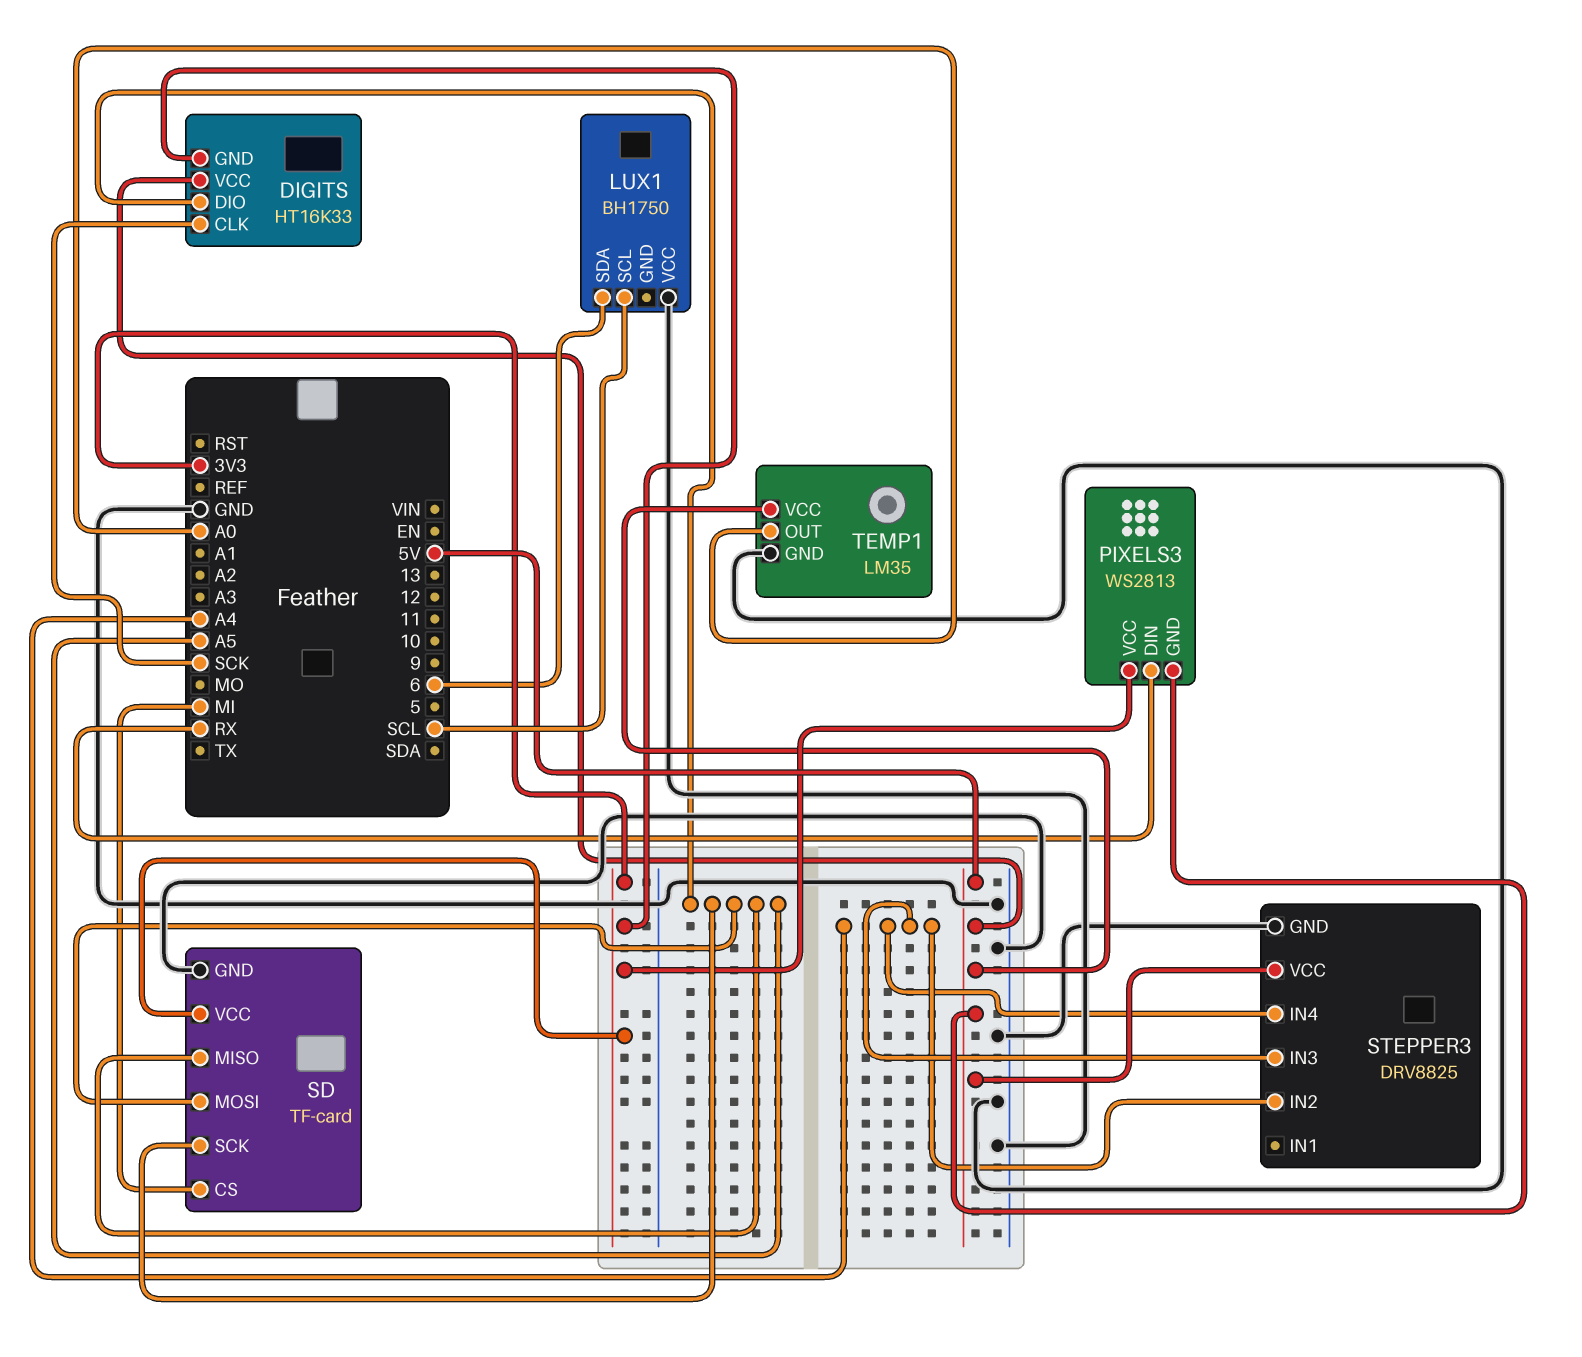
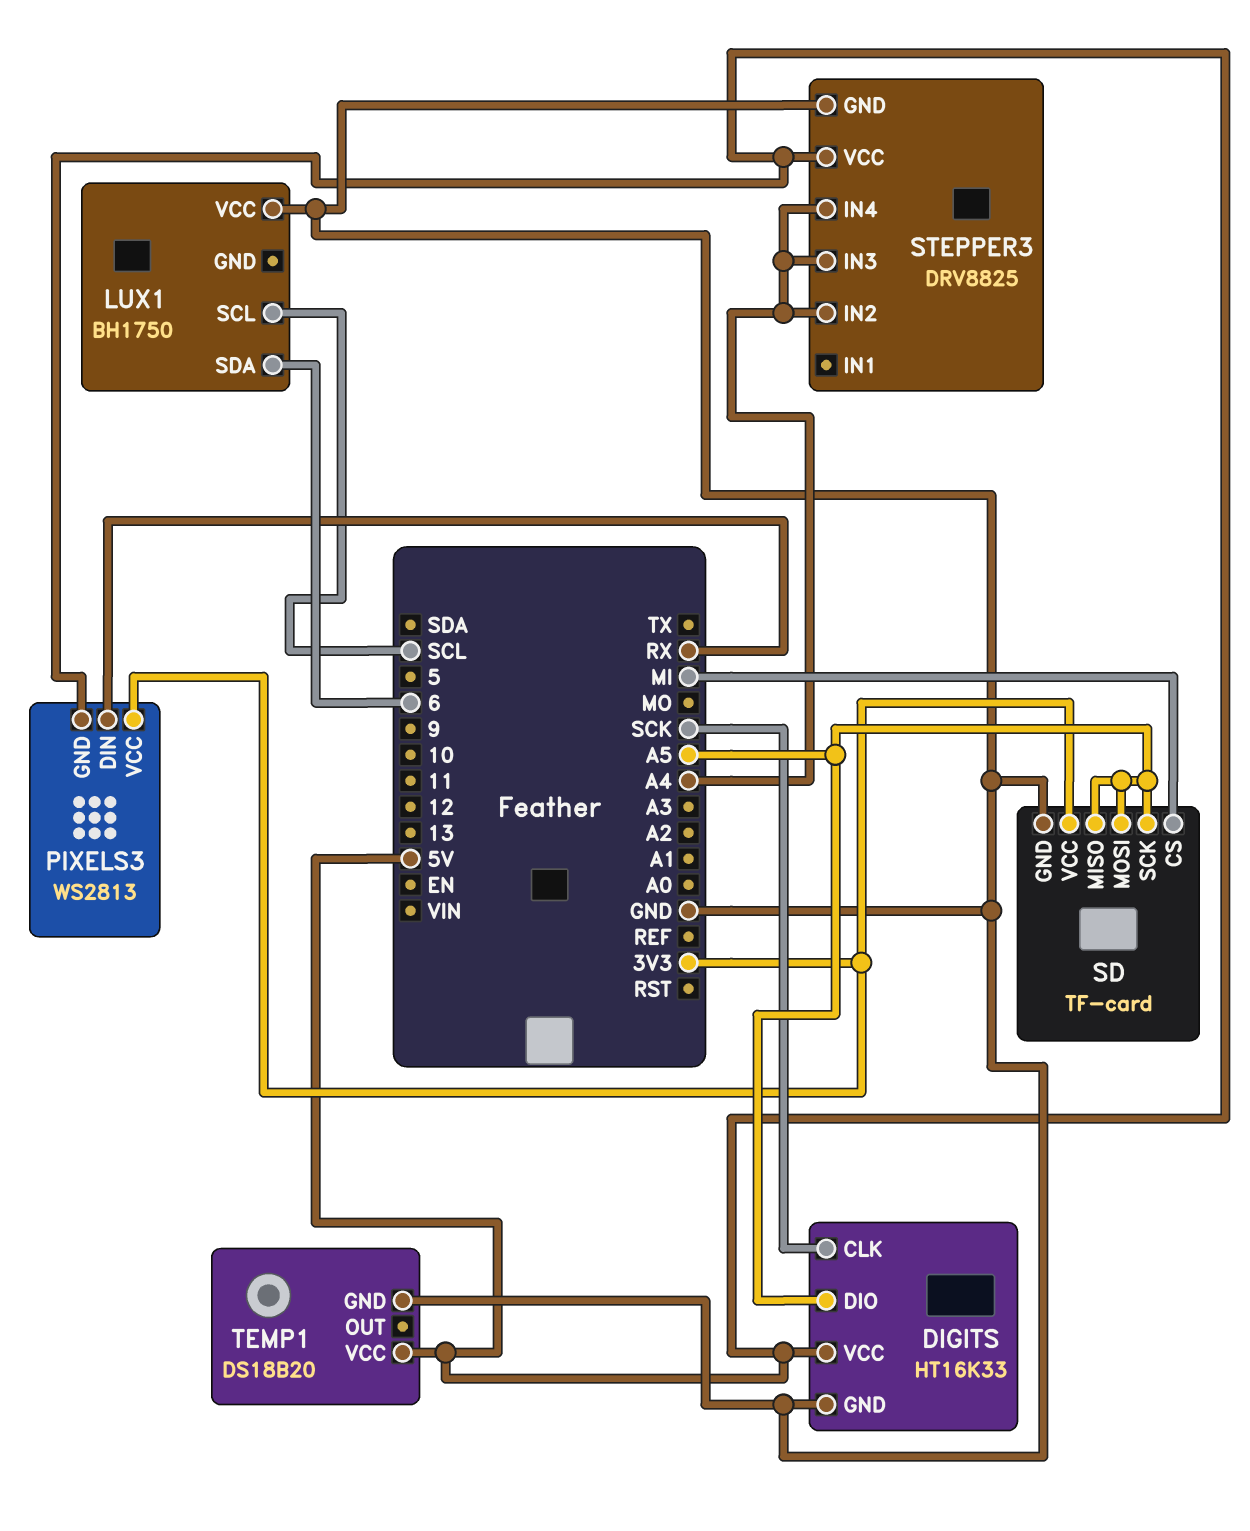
DIGITS pin GND: 3V3 -> GND
TEMP1: LM35 -> DS18B20
TEMP1 pin OUT: A0 -> none

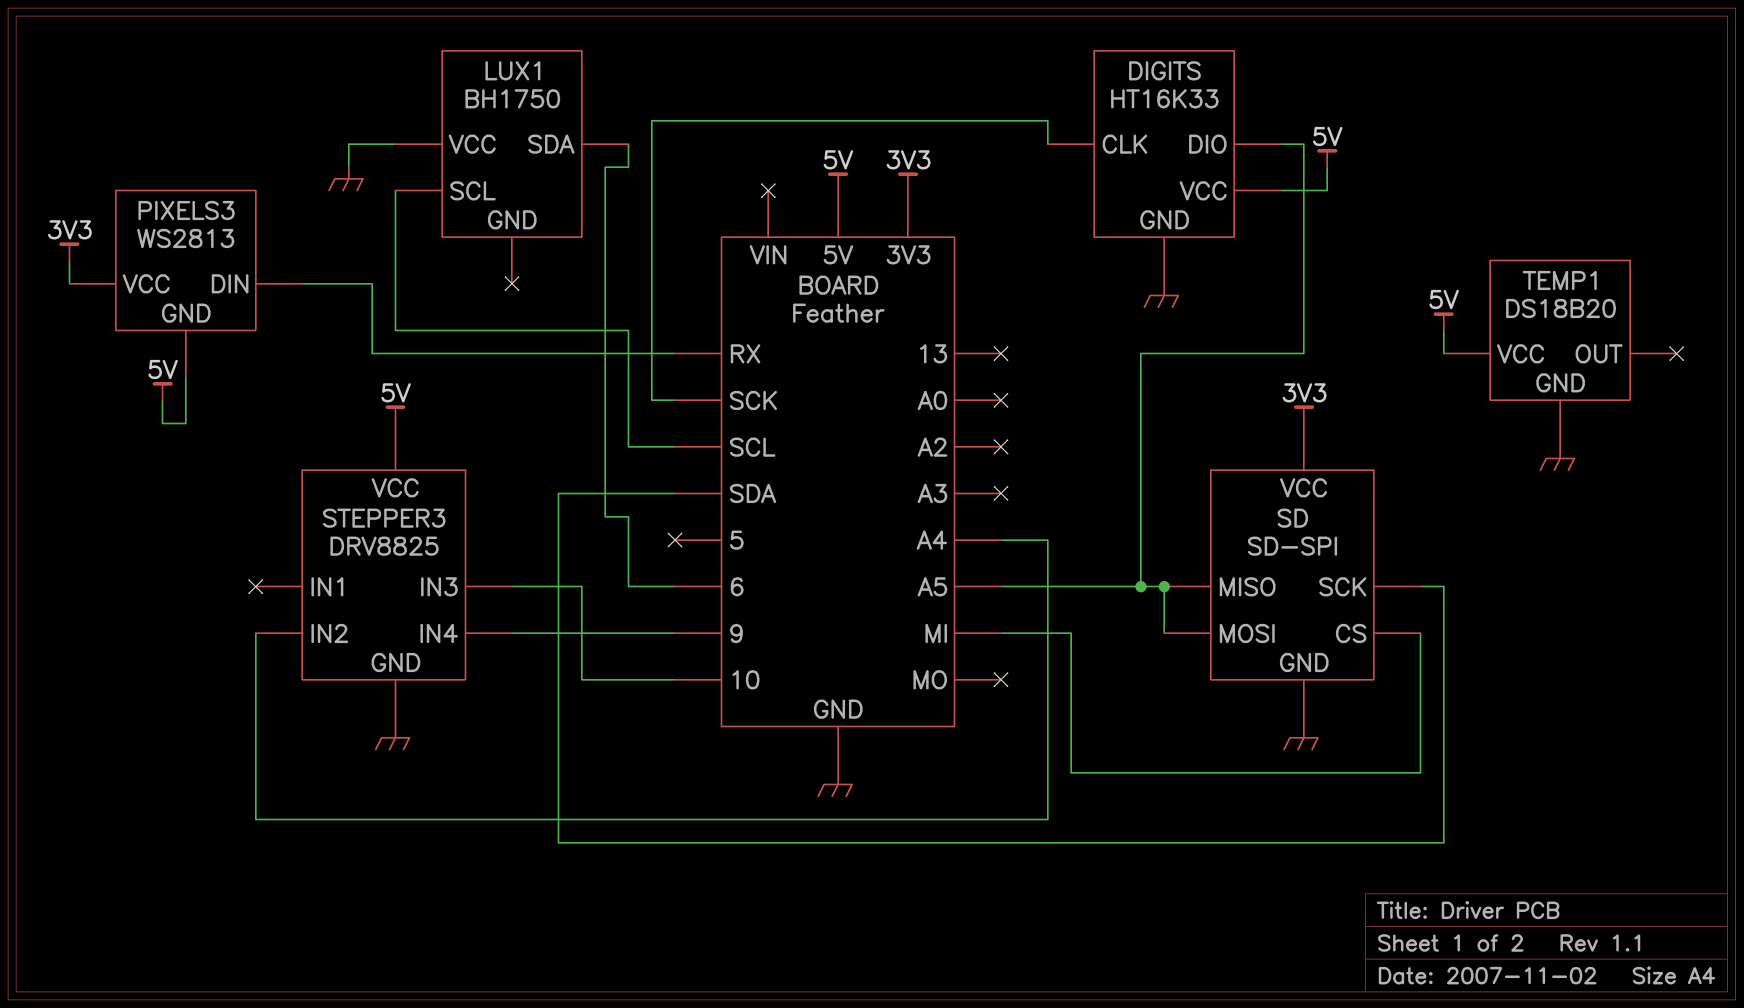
SD: TF-card -> SD-SPI
SD pin SCK: A5 -> SDA
STEPPER3 pin IN3: A4 -> 10
STEPPER3 pin IN4: A4 -> 9

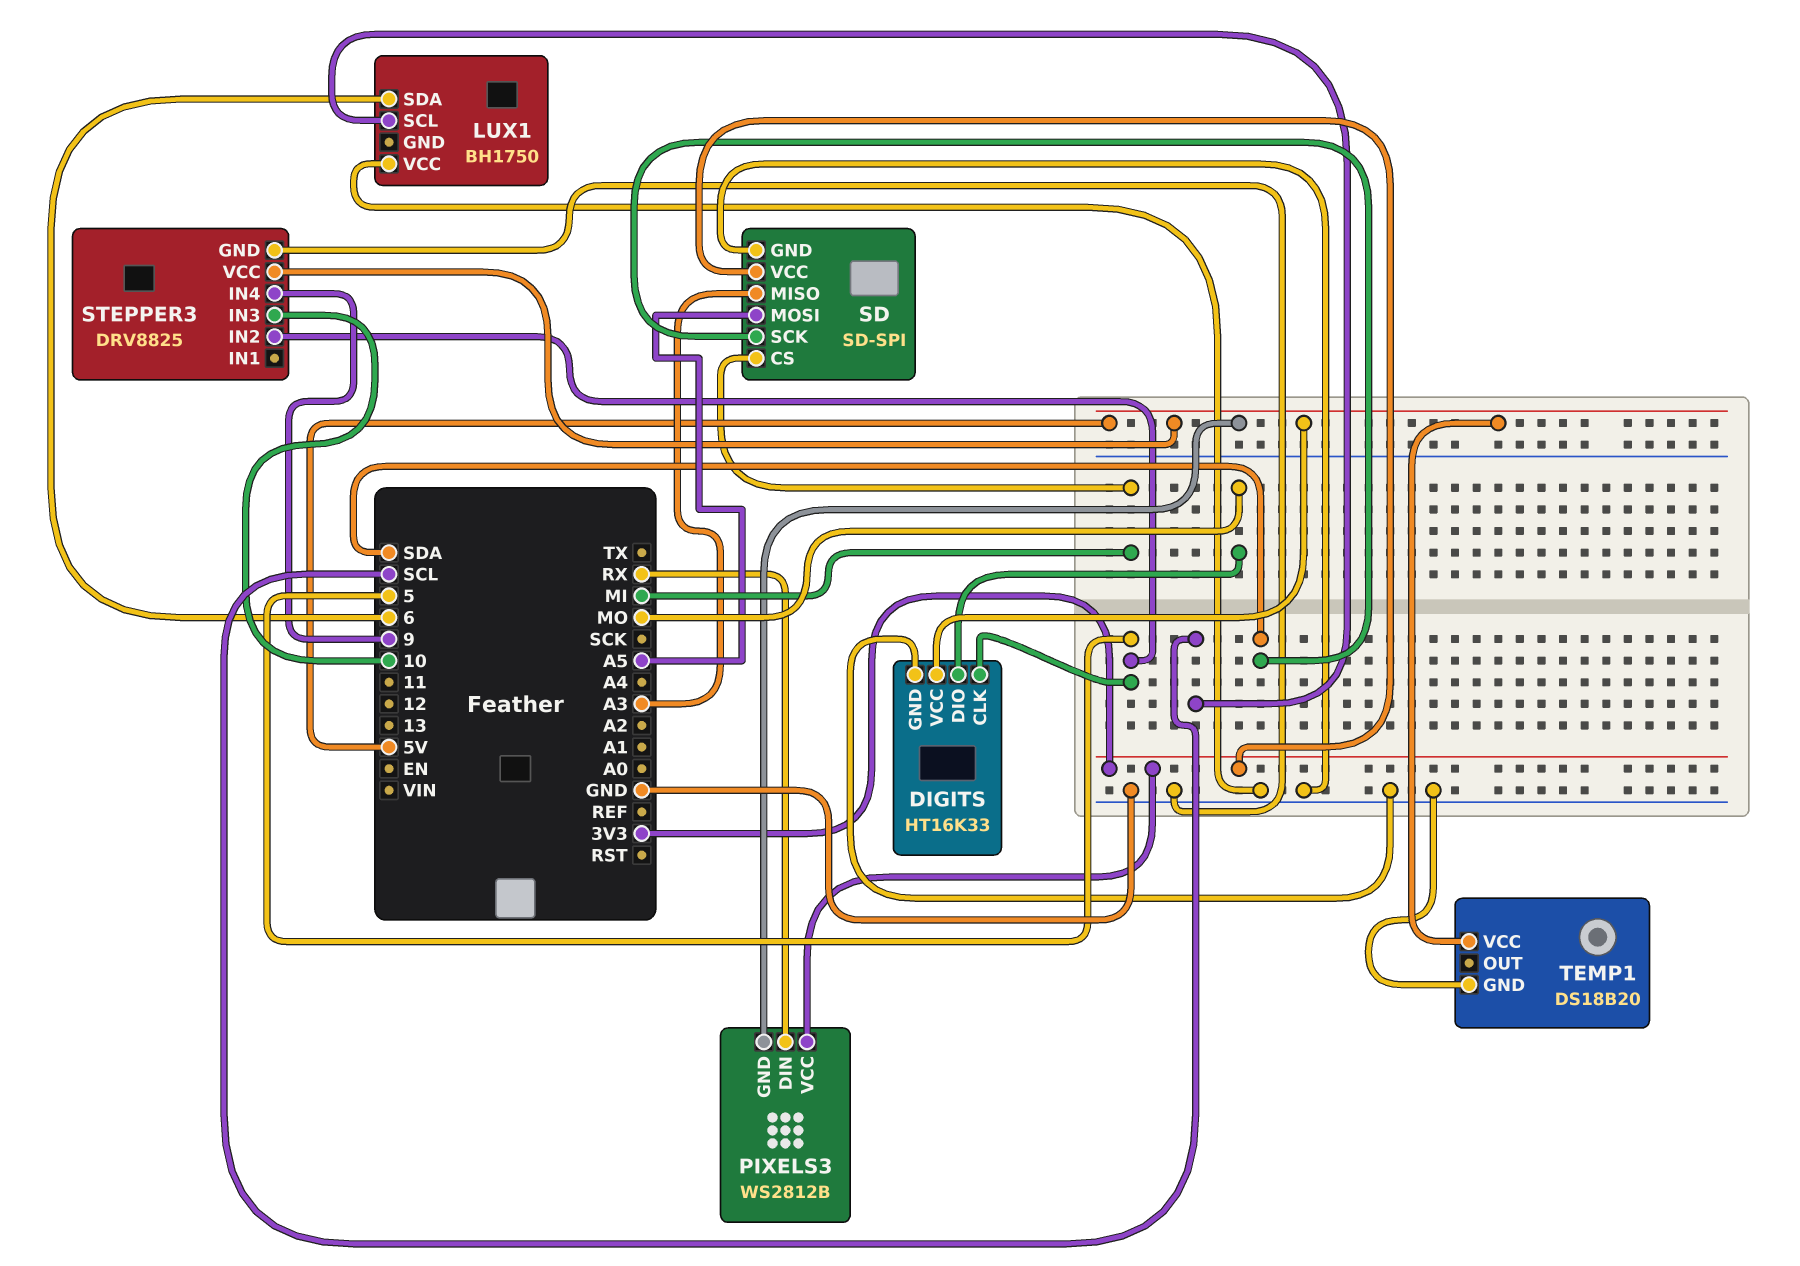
DIGITS pin CLK: SCK -> 5
DIGITS pin DIO: A5 -> MO
PIXELS3: WS2813 -> WS2812B
SD pin MISO: A5 -> A3
STEPPER3 pin IN2: A4 -> 5

